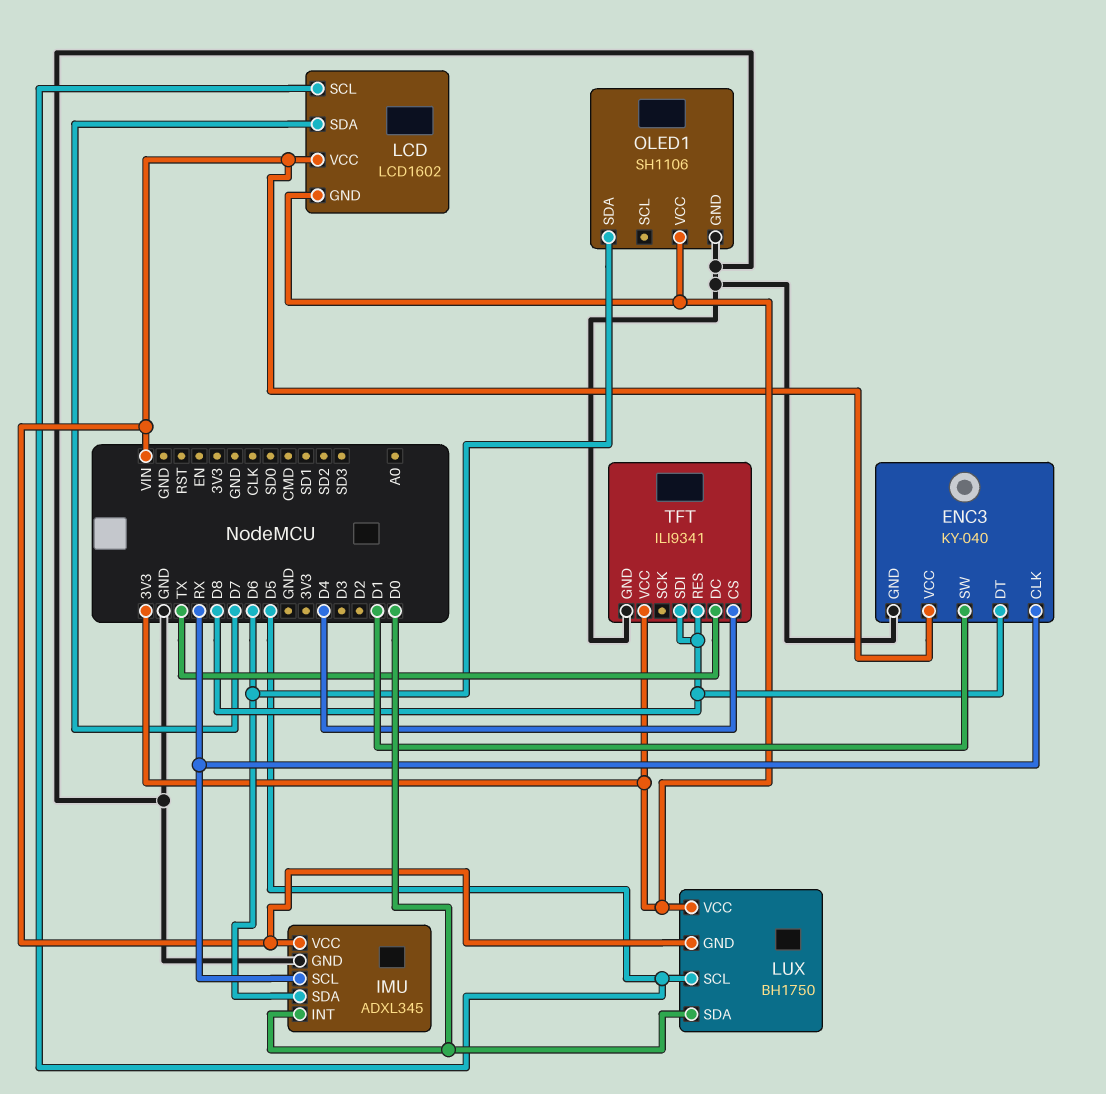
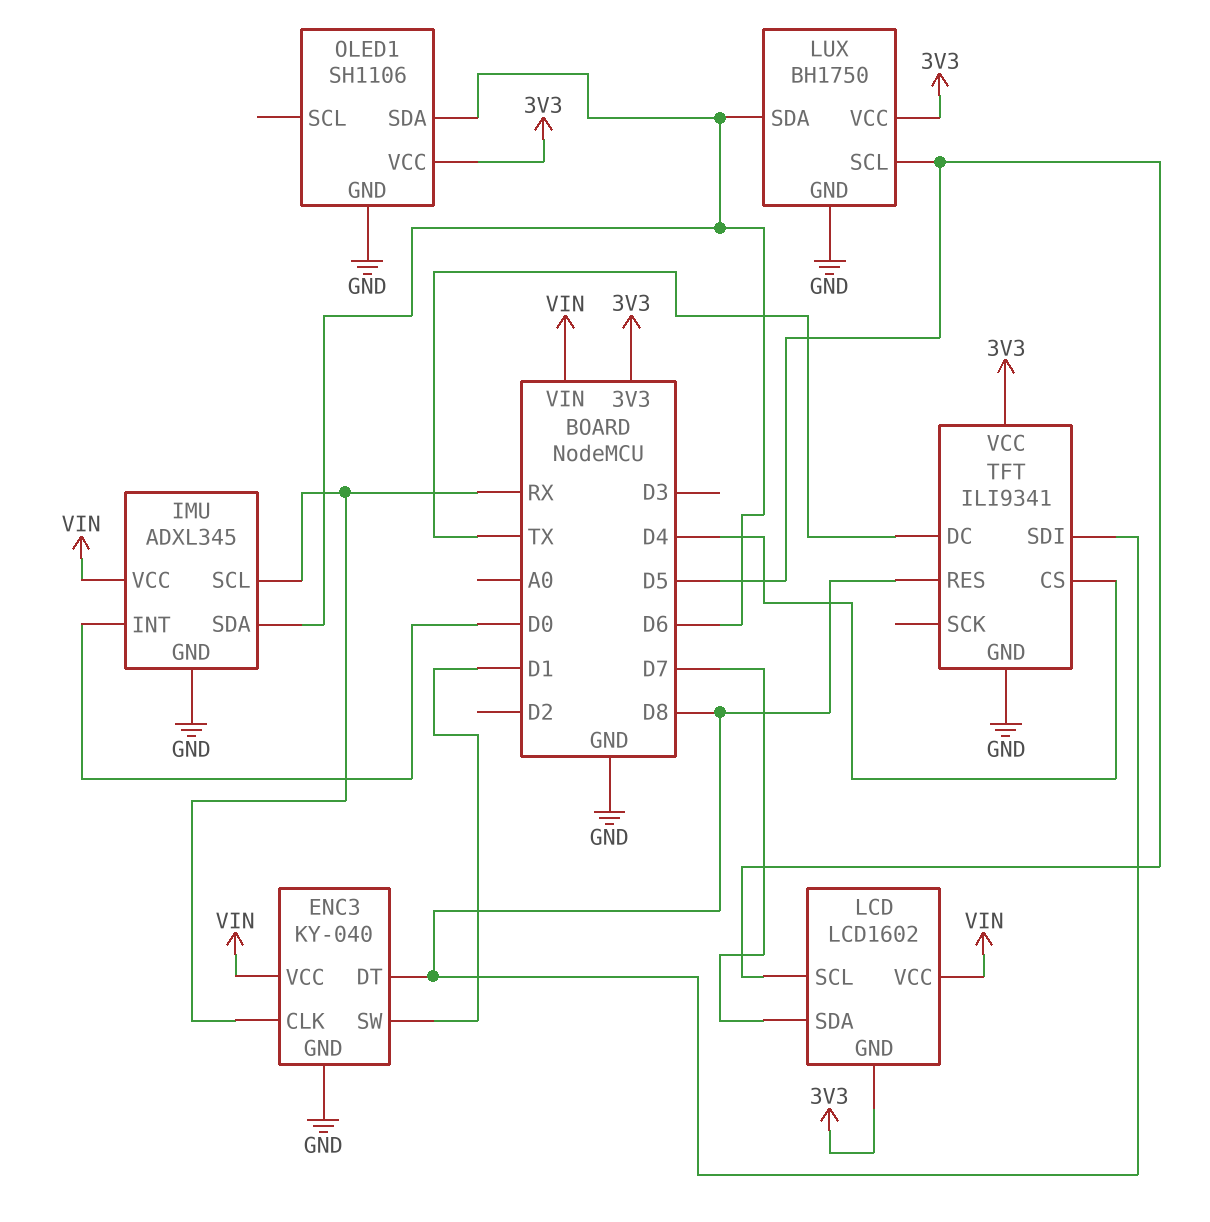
LUX pin GND: VIN -> GND
LUX pin SDA: D0 -> D6

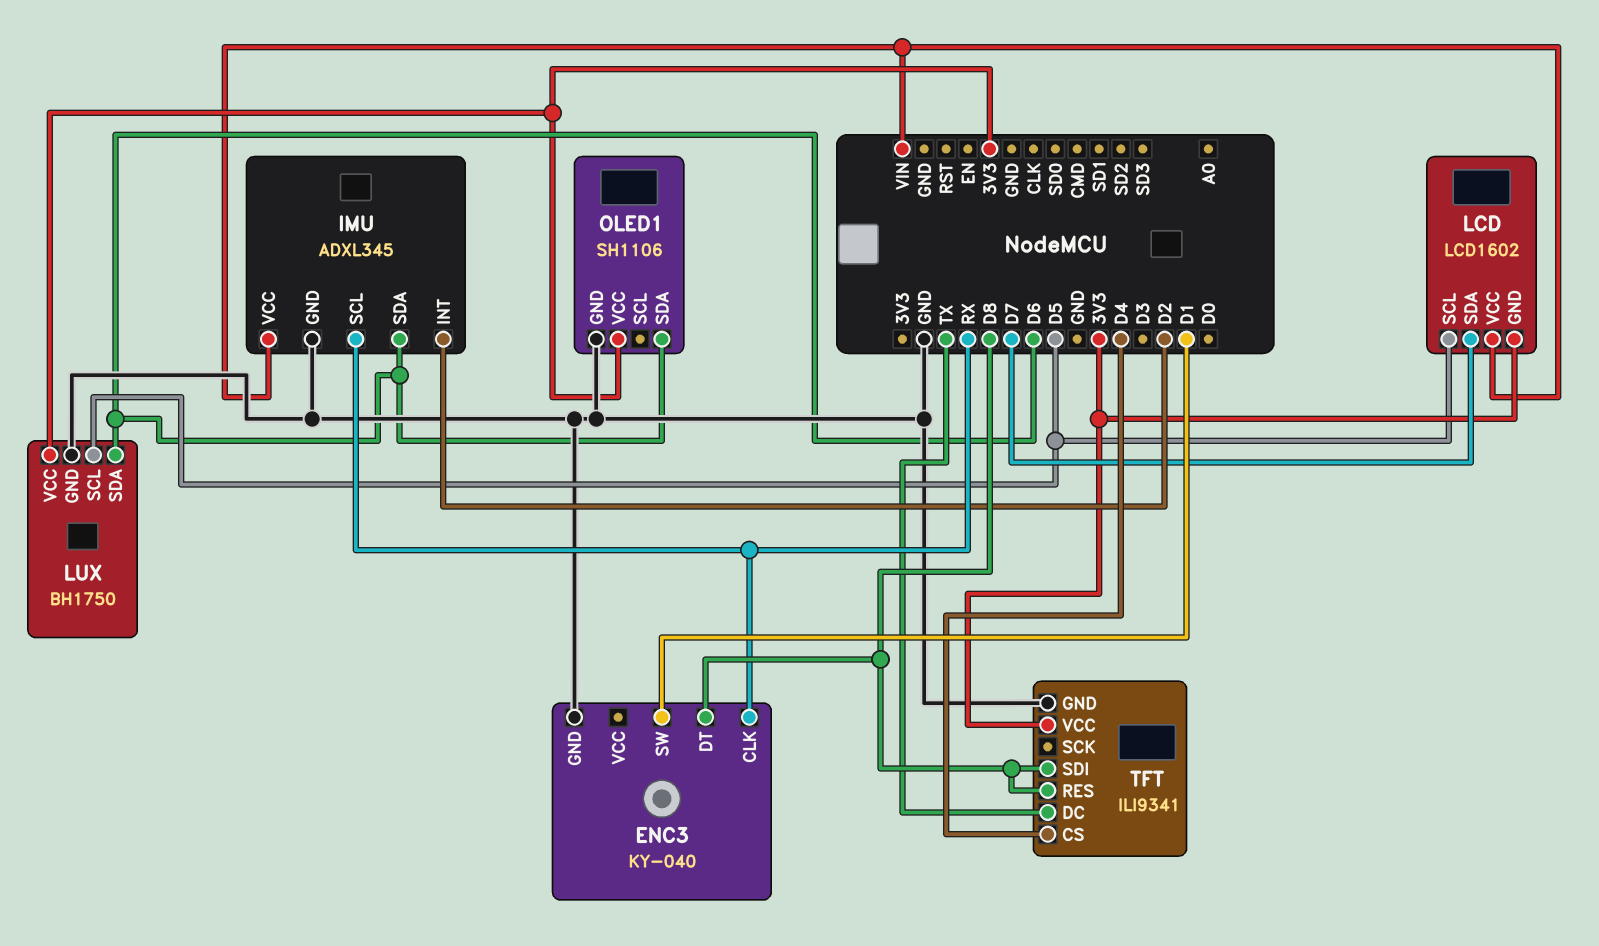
ENC3 pin VCC: VIN -> none
IMU pin INT: D0 -> D2

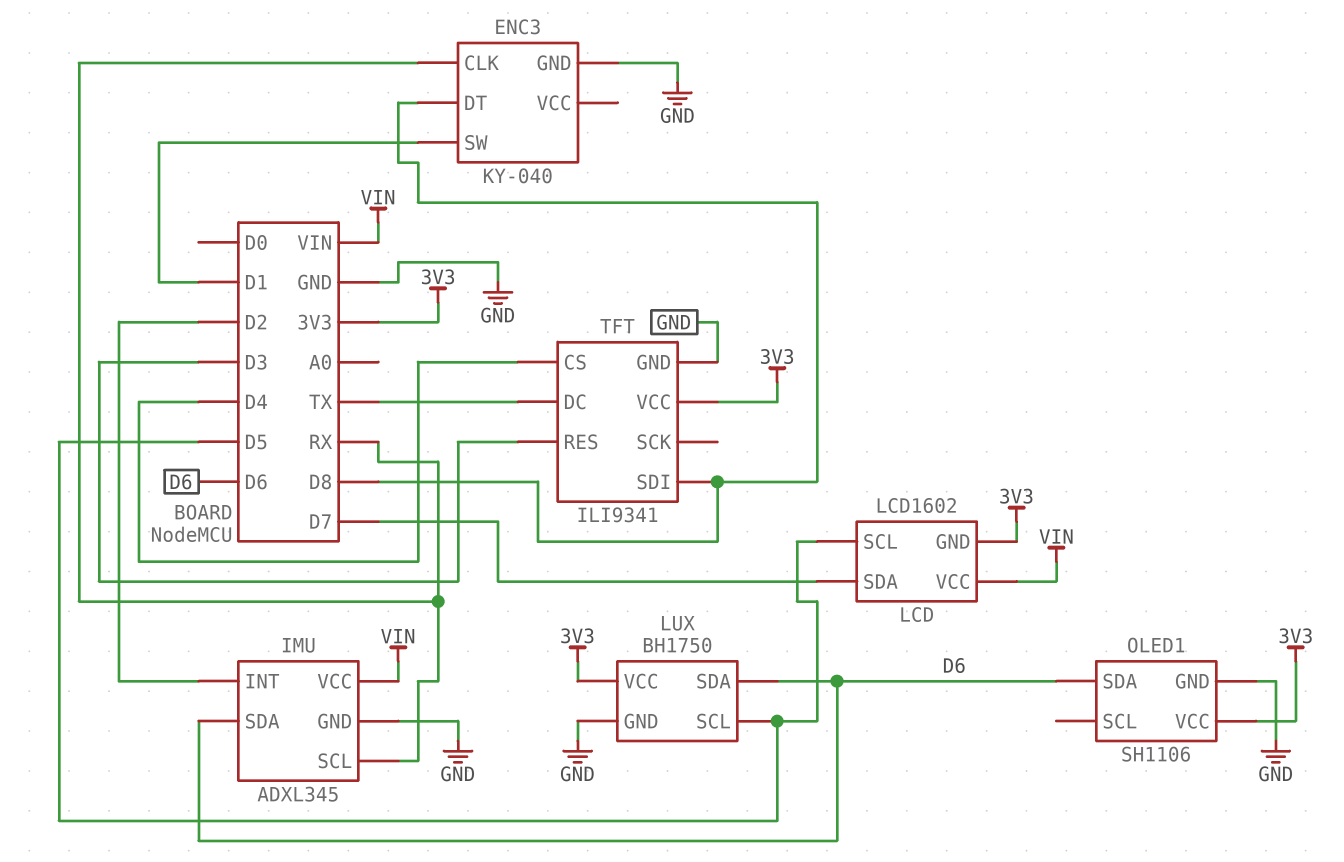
TFT pin RES: D8 -> D3

